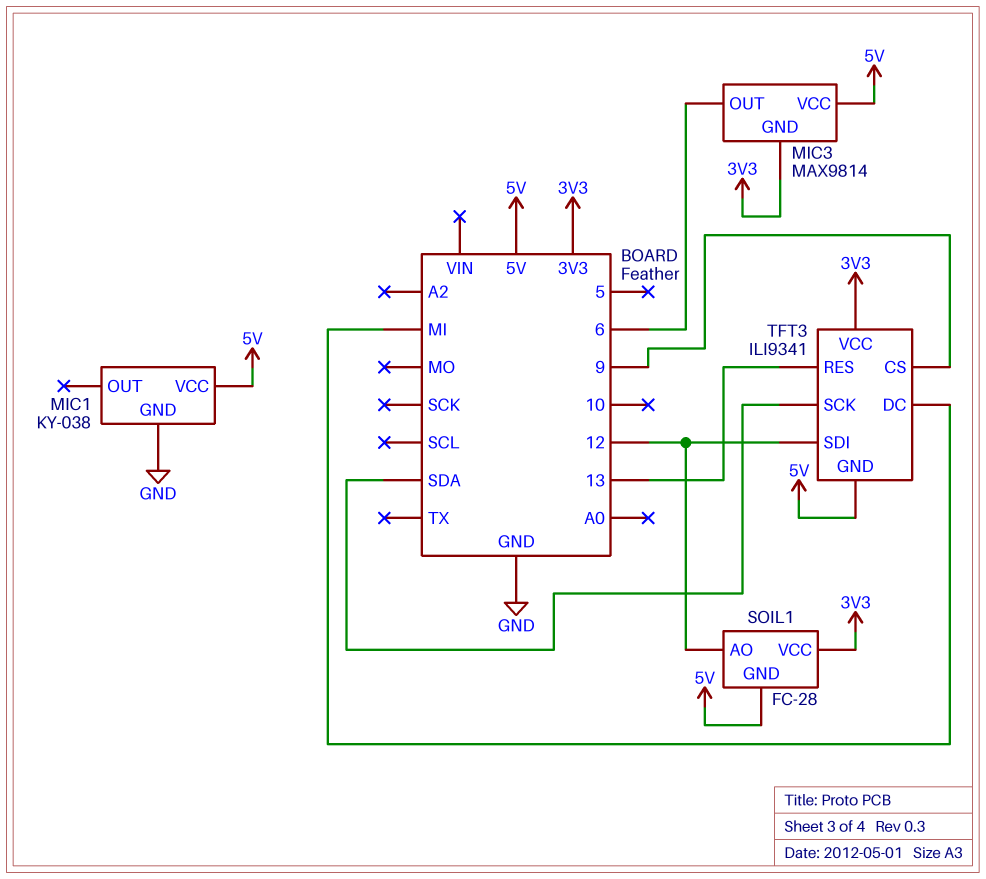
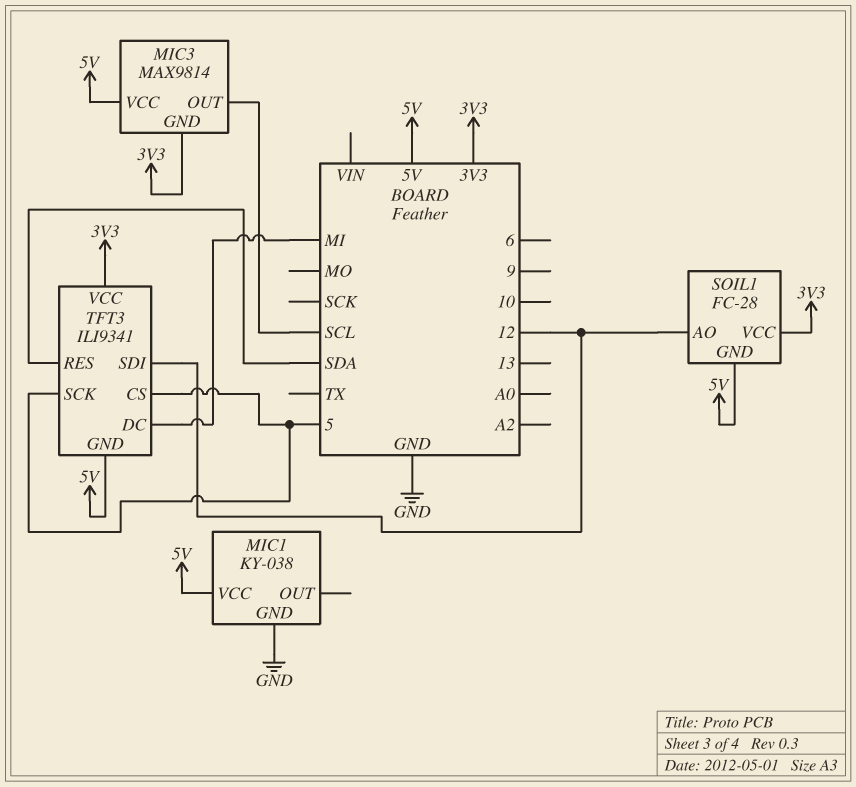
MIC3 pin OUT: 6 -> SCL
TFT3 pin CS: 9 -> 5
TFT3 pin RES: 13 -> SDA
TFT3 pin SCK: SDA -> 5

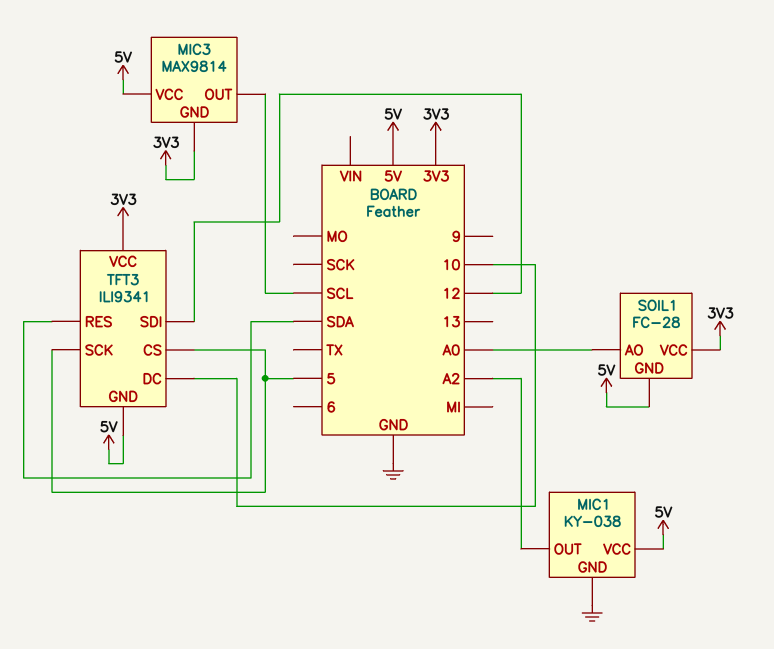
MIC1 pin OUT: none -> A2
SOIL1 pin AO: 12 -> A0
TFT3 pin DC: MI -> 10

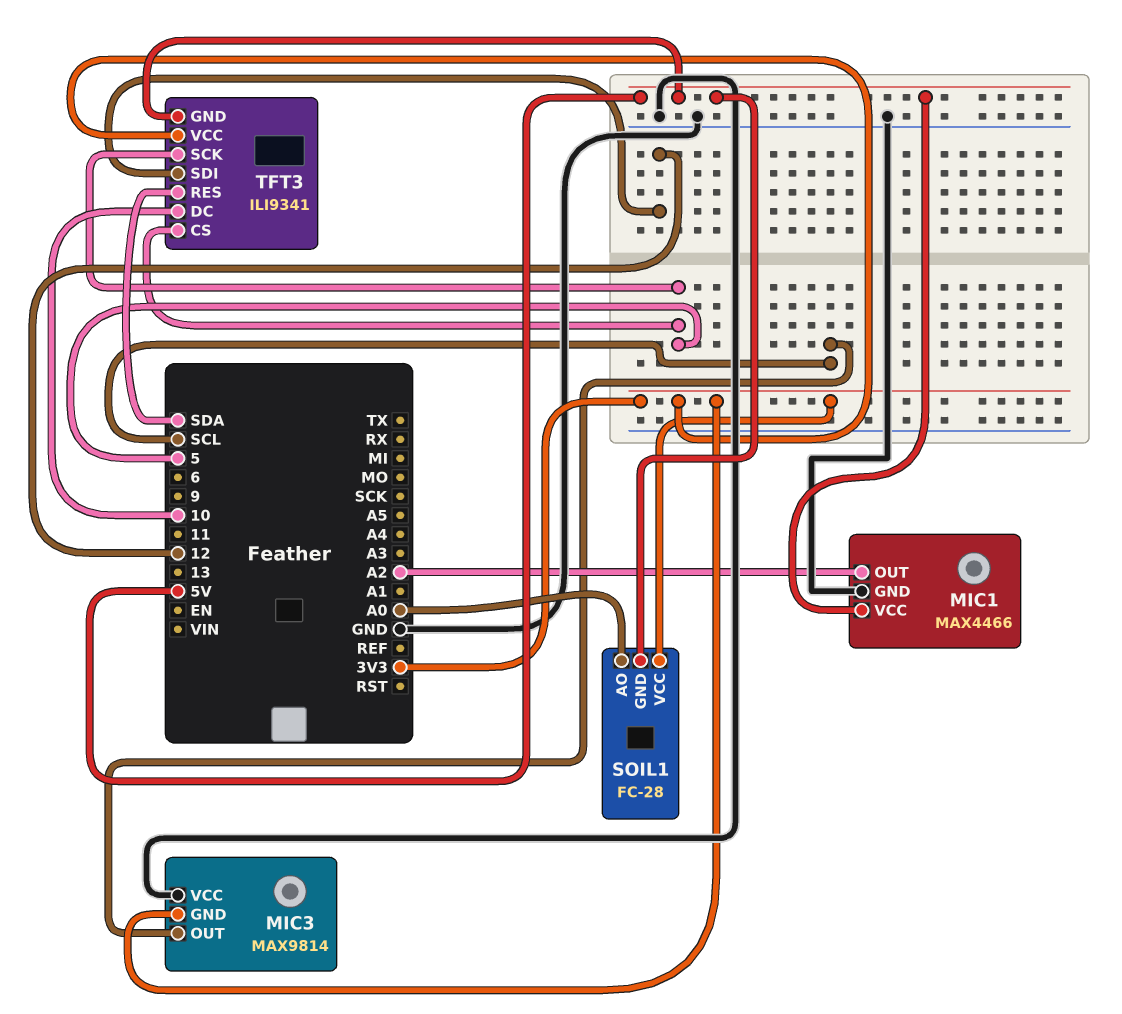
MIC1: KY-038 -> MAX4466
MIC3 pin VCC: 5V -> GND

